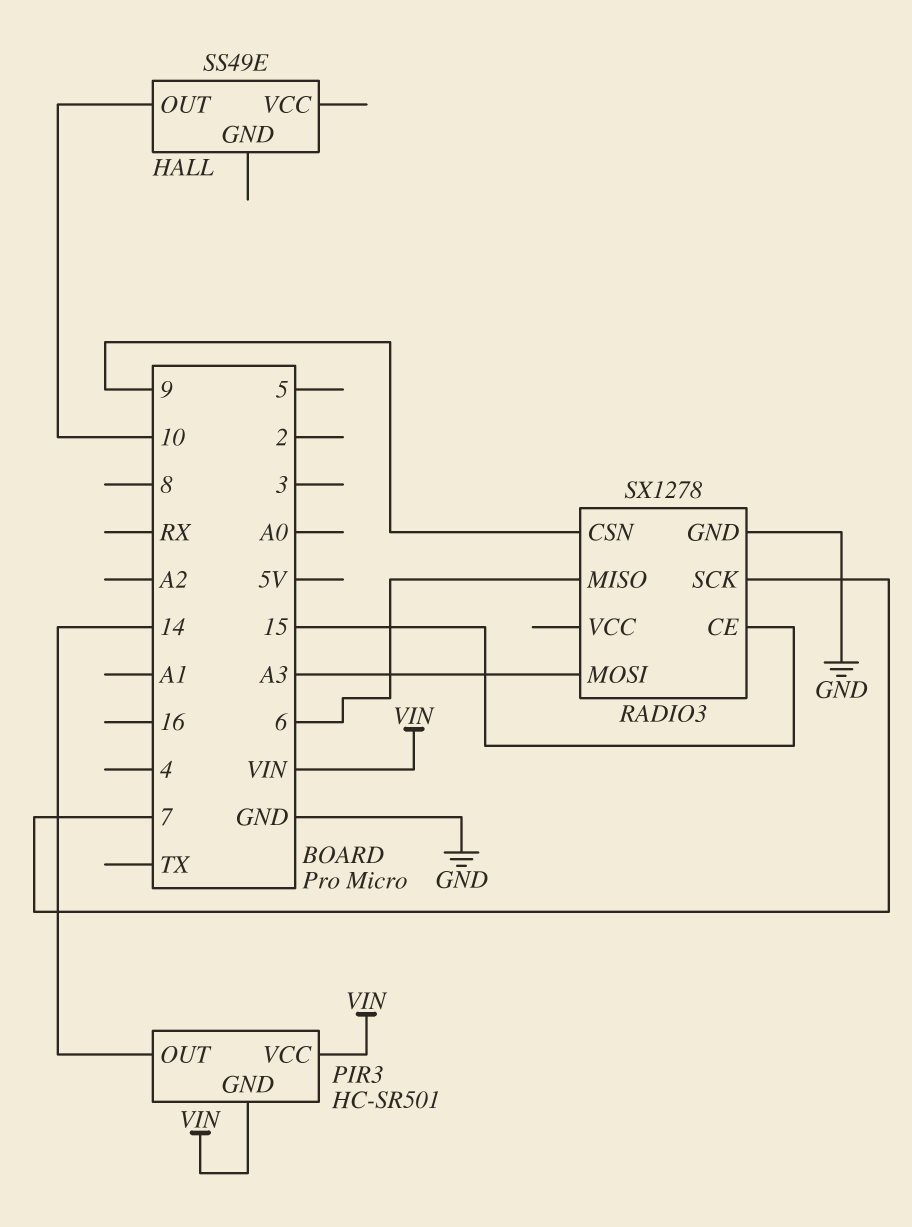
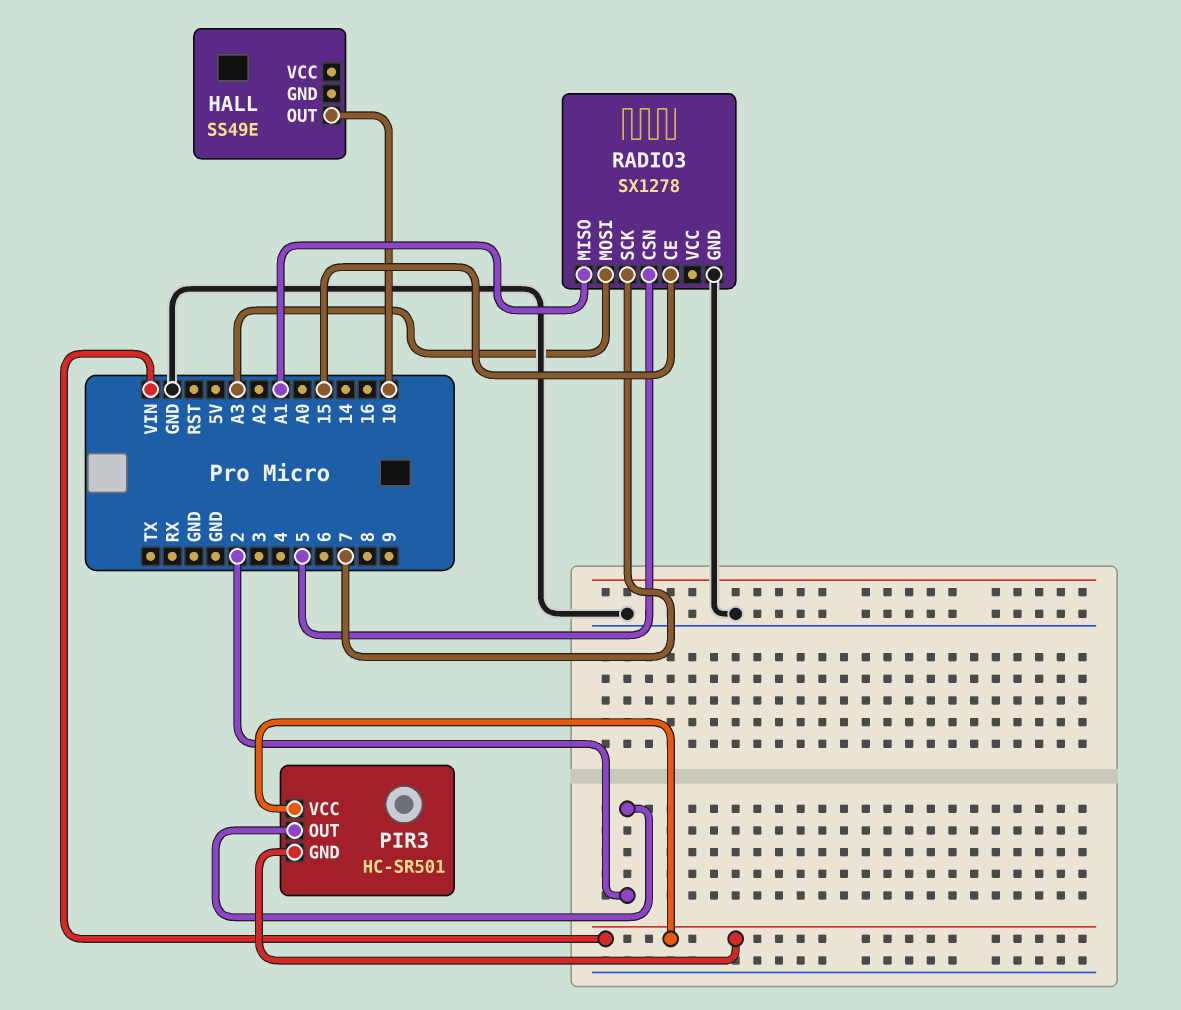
PIR3 pin OUT: 14 -> 2
RADIO3 pin CSN: 9 -> 5
RADIO3 pin MISO: 6 -> A1

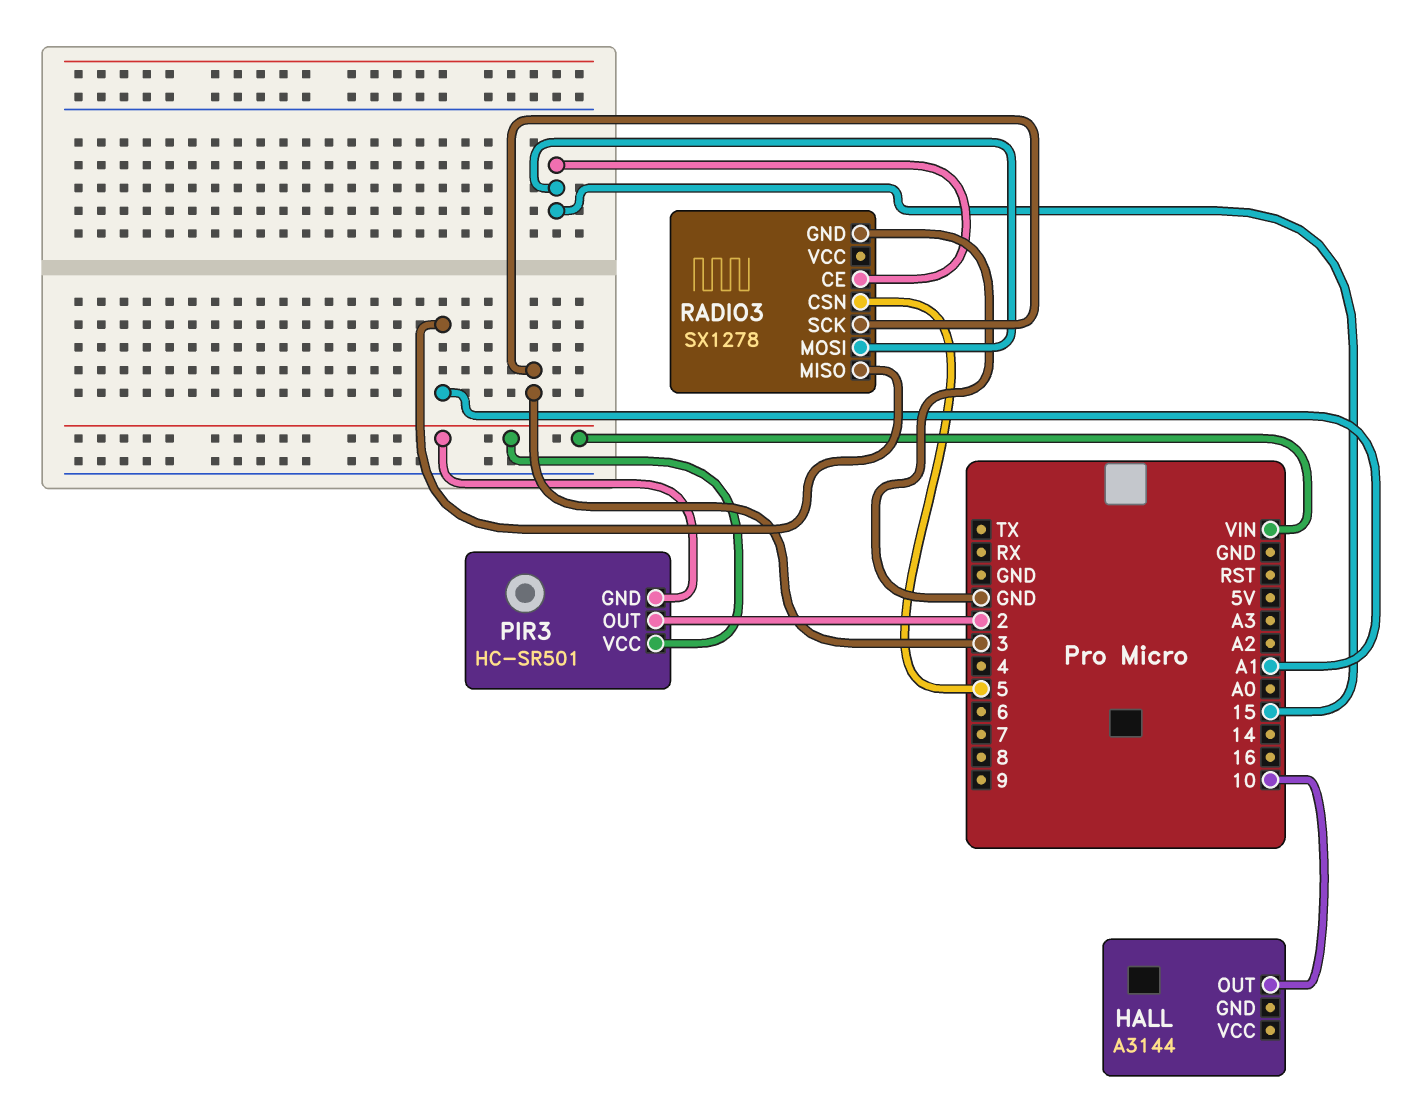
HALL: SS49E -> A3144
RADIO3 pin MOSI: A3 -> 15
RADIO3 pin SCK: 7 -> 3

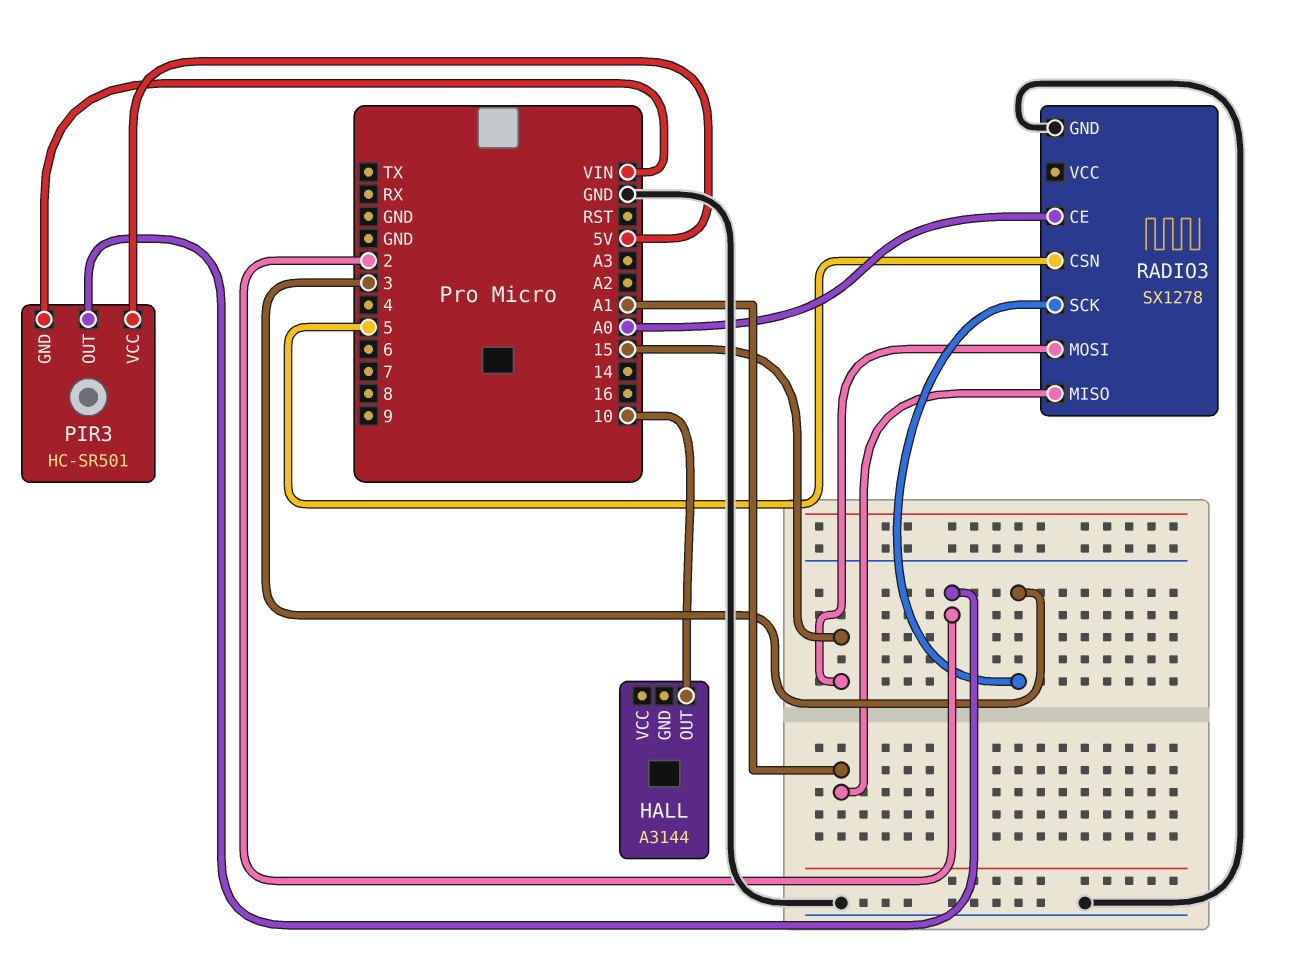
PIR3 pin VCC: VIN -> 5V
RADIO3 pin CE: 15 -> A0

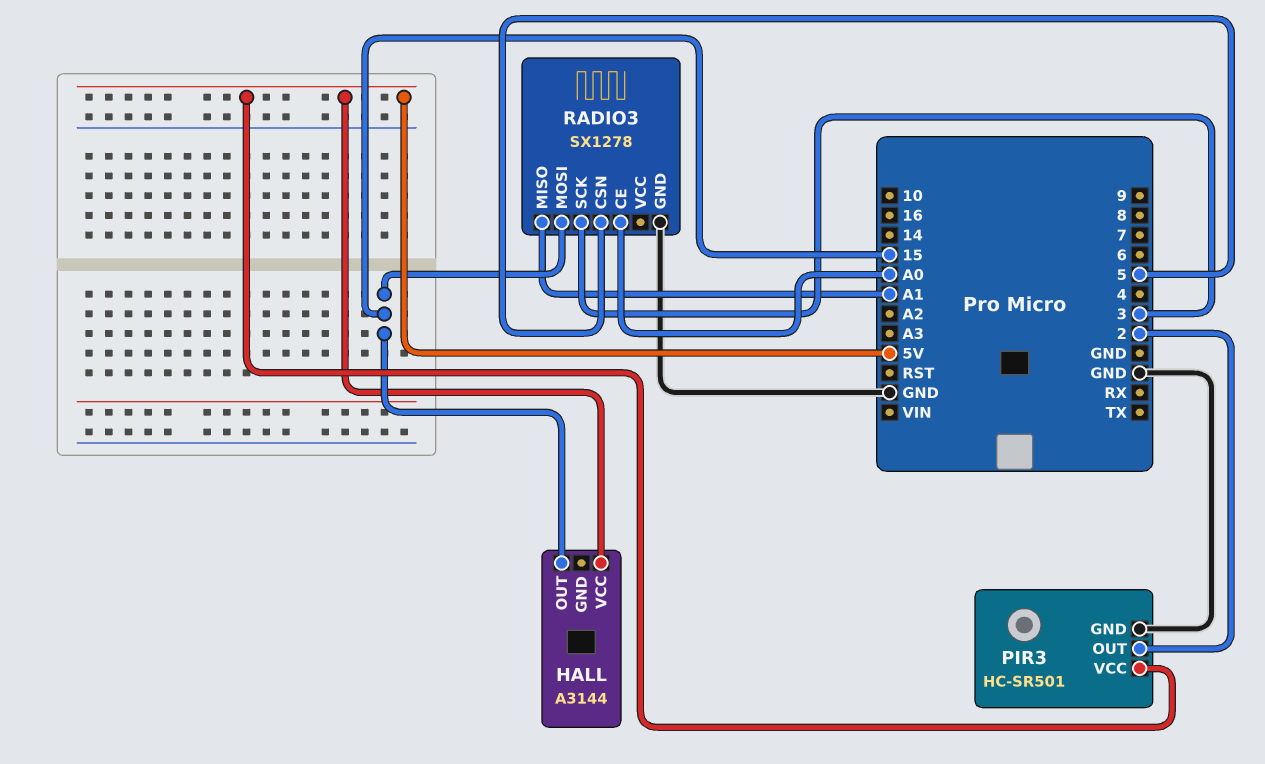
HALL pin OUT: 10 -> 15
HALL pin VCC: none -> 5V
PIR3 pin GND: VIN -> GND

